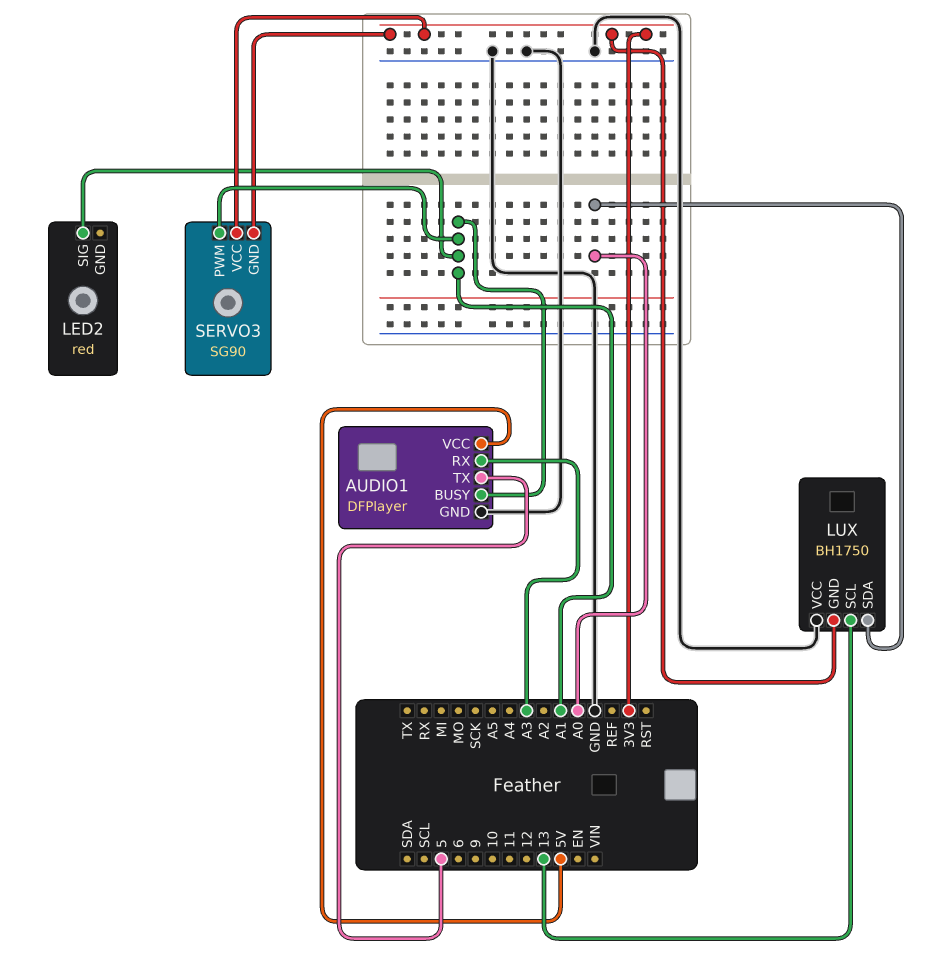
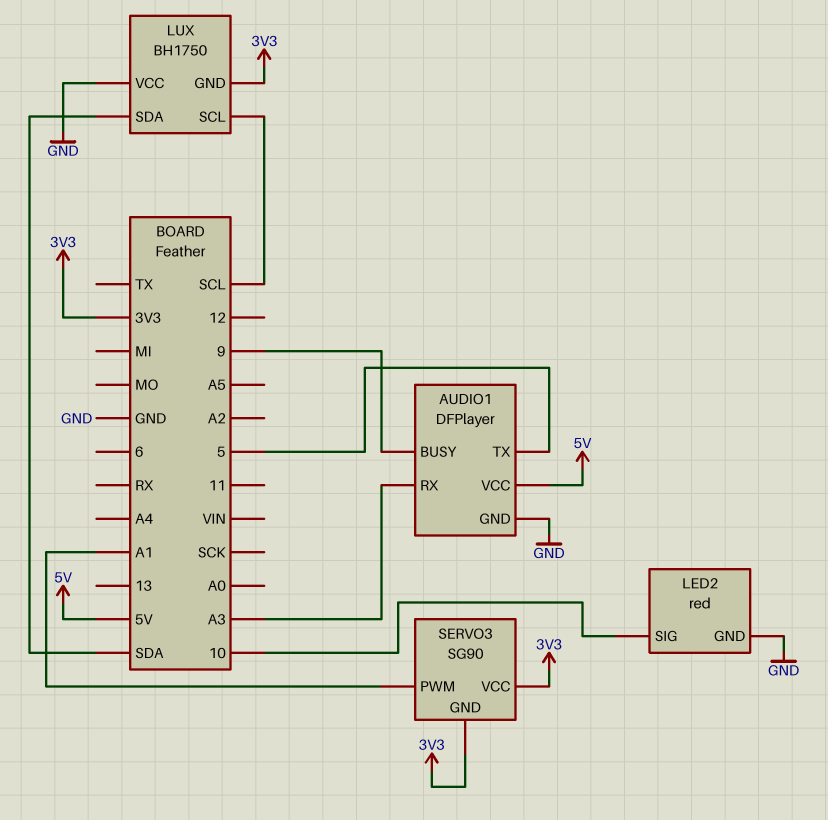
AUDIO1 pin BUSY: A1 -> 9
LED2 pin GND: none -> GND
LED2 pin SIG: A1 -> 10
LUX pin SCL: 13 -> SCL
LUX pin SDA: A0 -> SDA

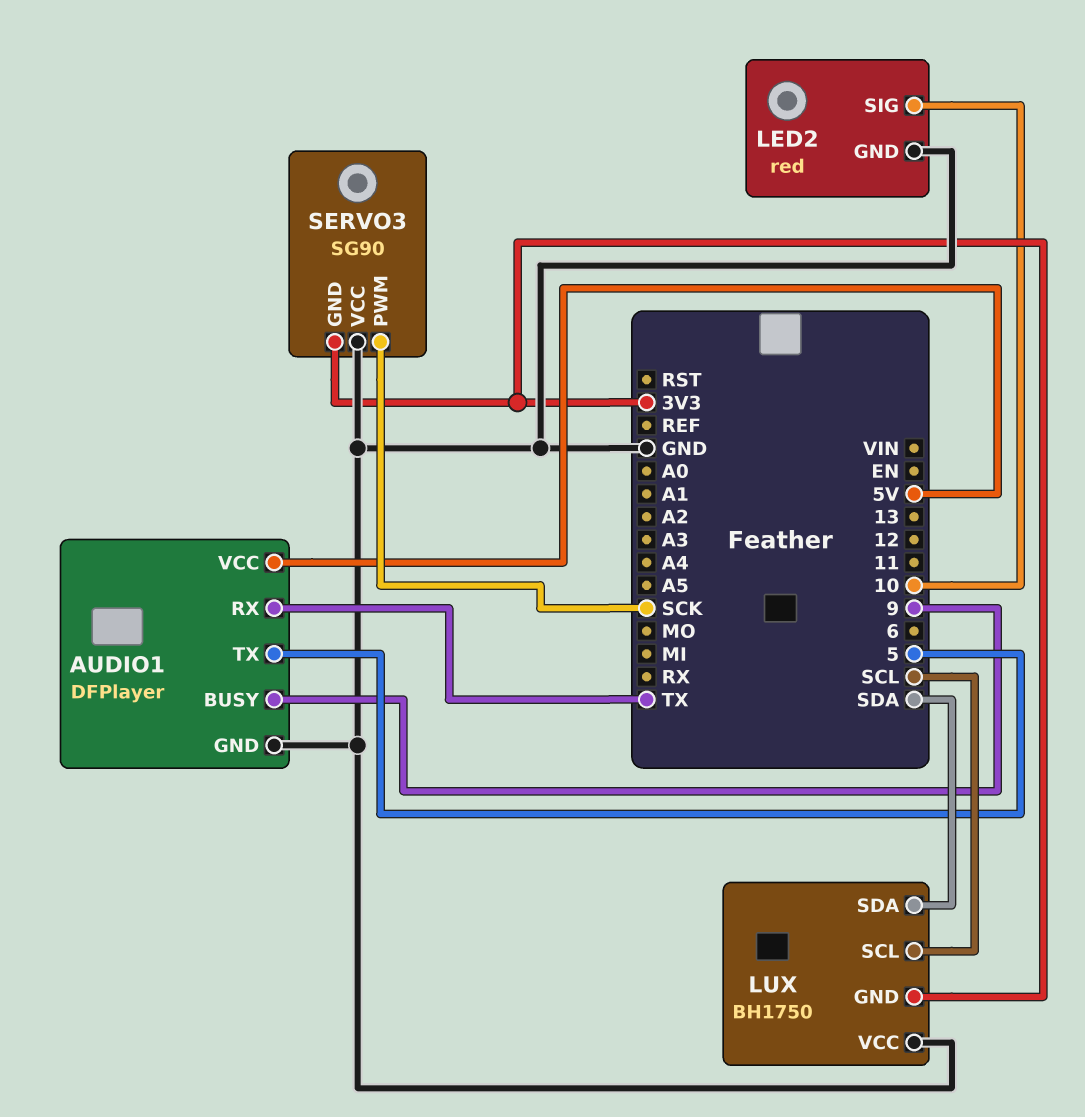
AUDIO1 pin RX: A3 -> TX
SERVO3 pin PWM: A1 -> SCK
SERVO3 pin VCC: 3V3 -> GND

